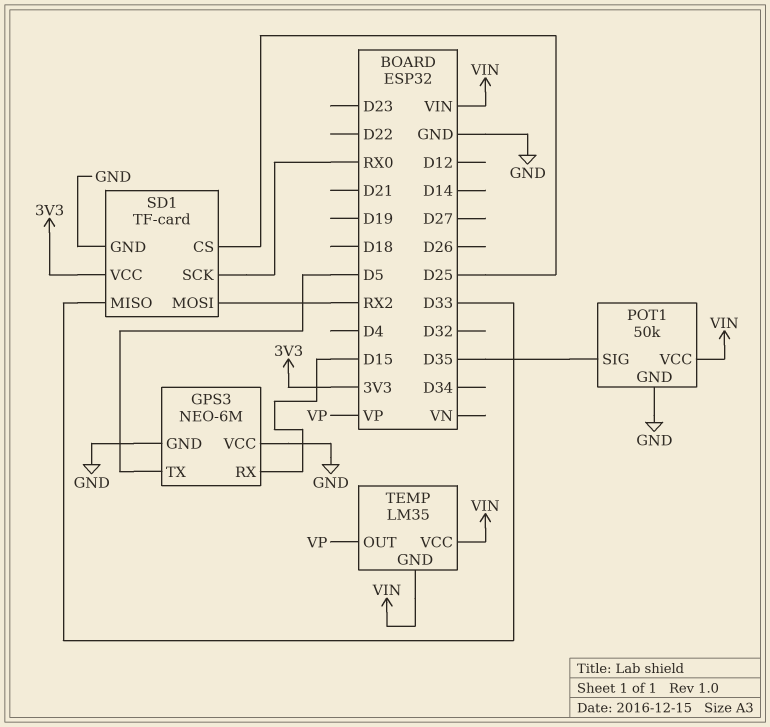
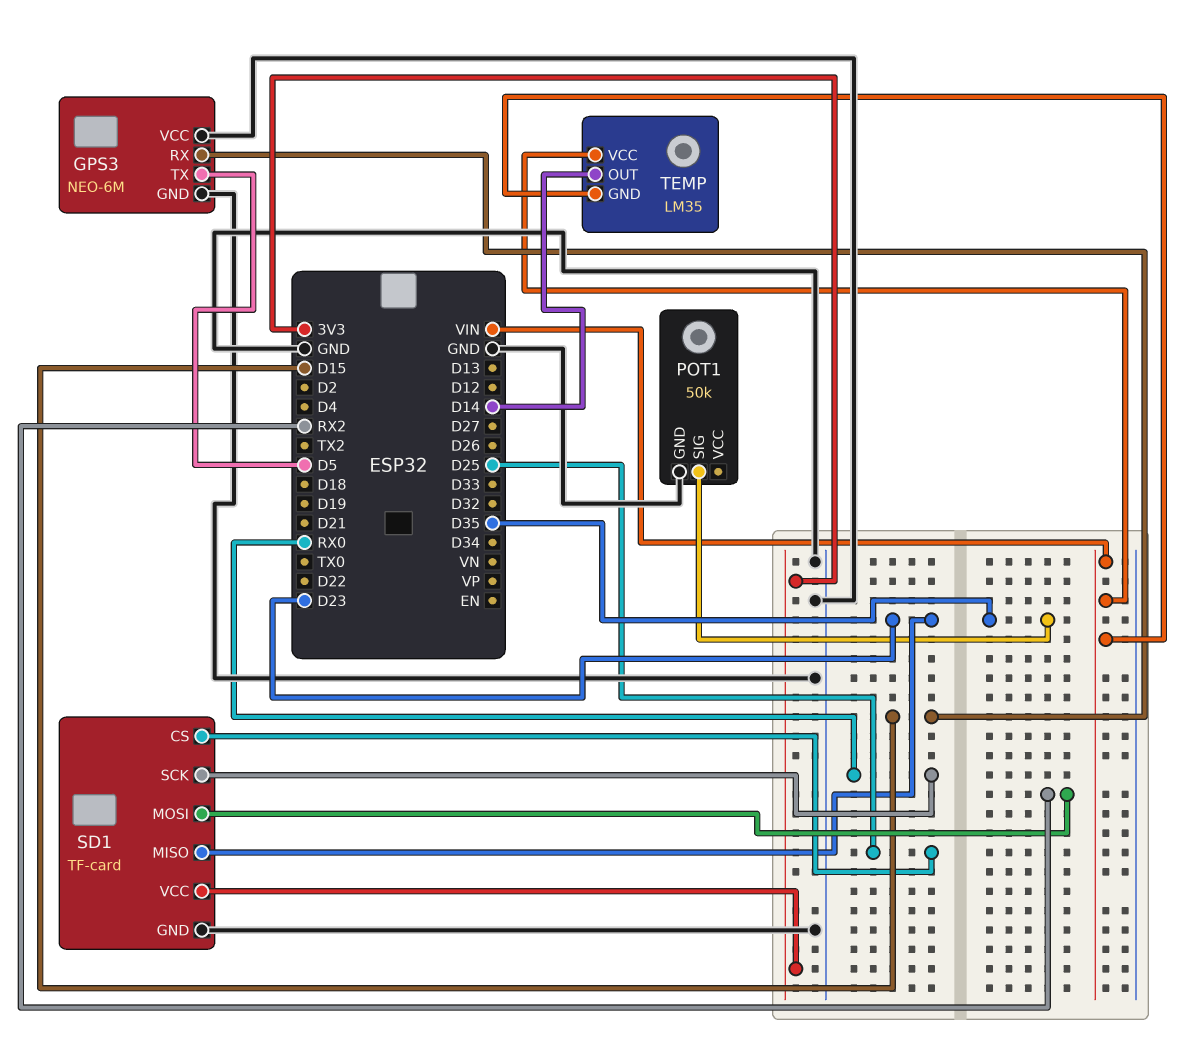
POT1 pin VCC: VIN -> none
SD1 pin MISO: D33 -> D23
TEMP pin OUT: VP -> D14

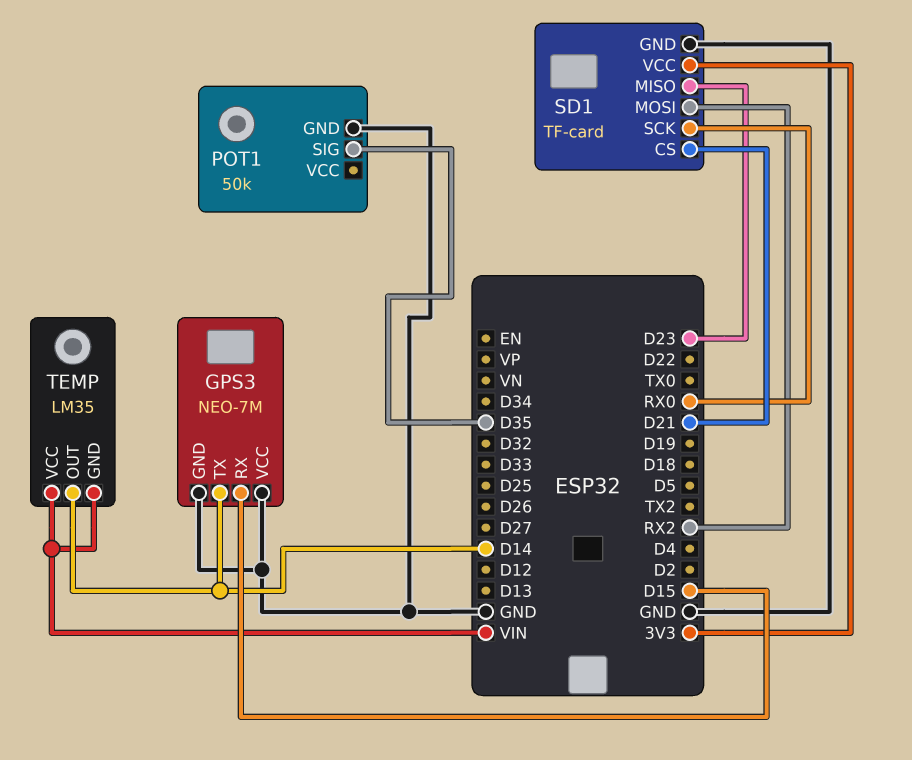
GPS3: NEO-6M -> NEO-7M
GPS3 pin TX: D5 -> D14
SD1 pin CS: D25 -> D21

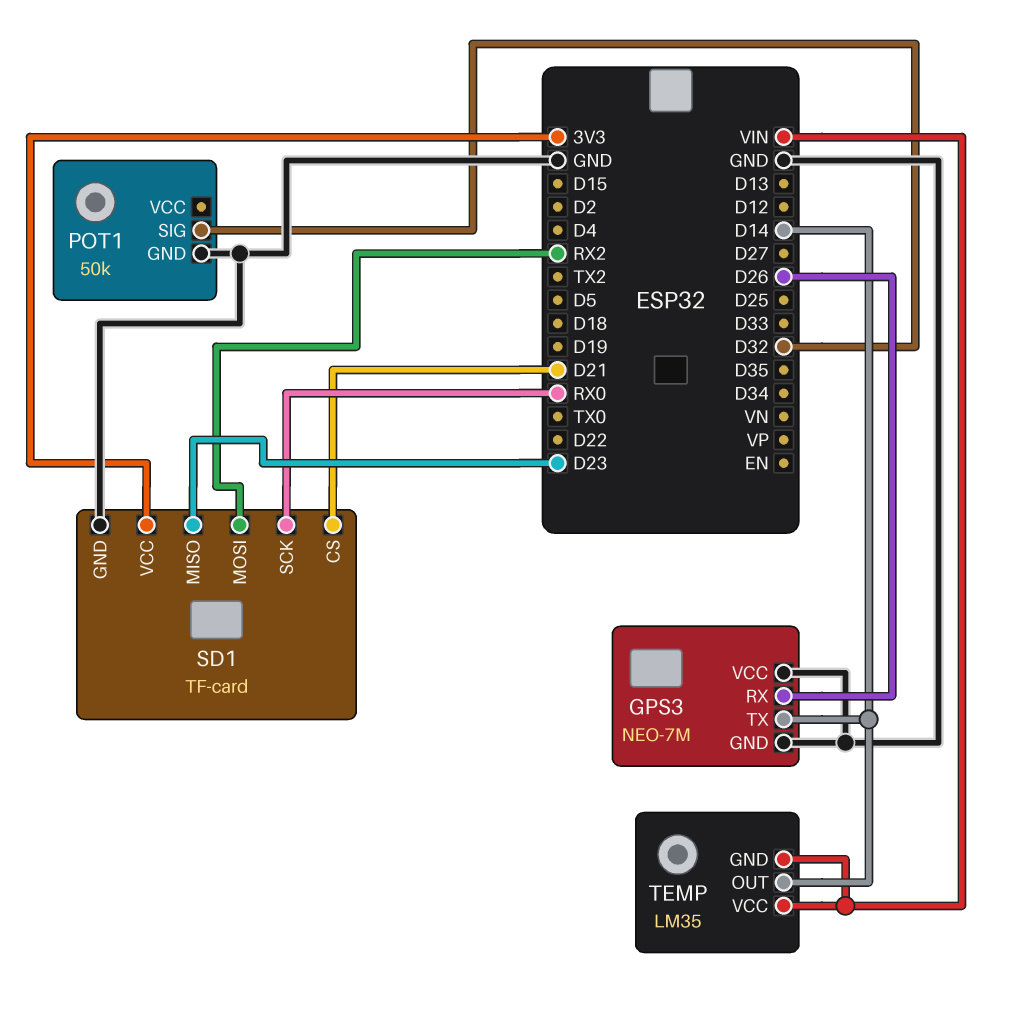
GPS3 pin RX: D15 -> D26
POT1 pin SIG: D35 -> D32

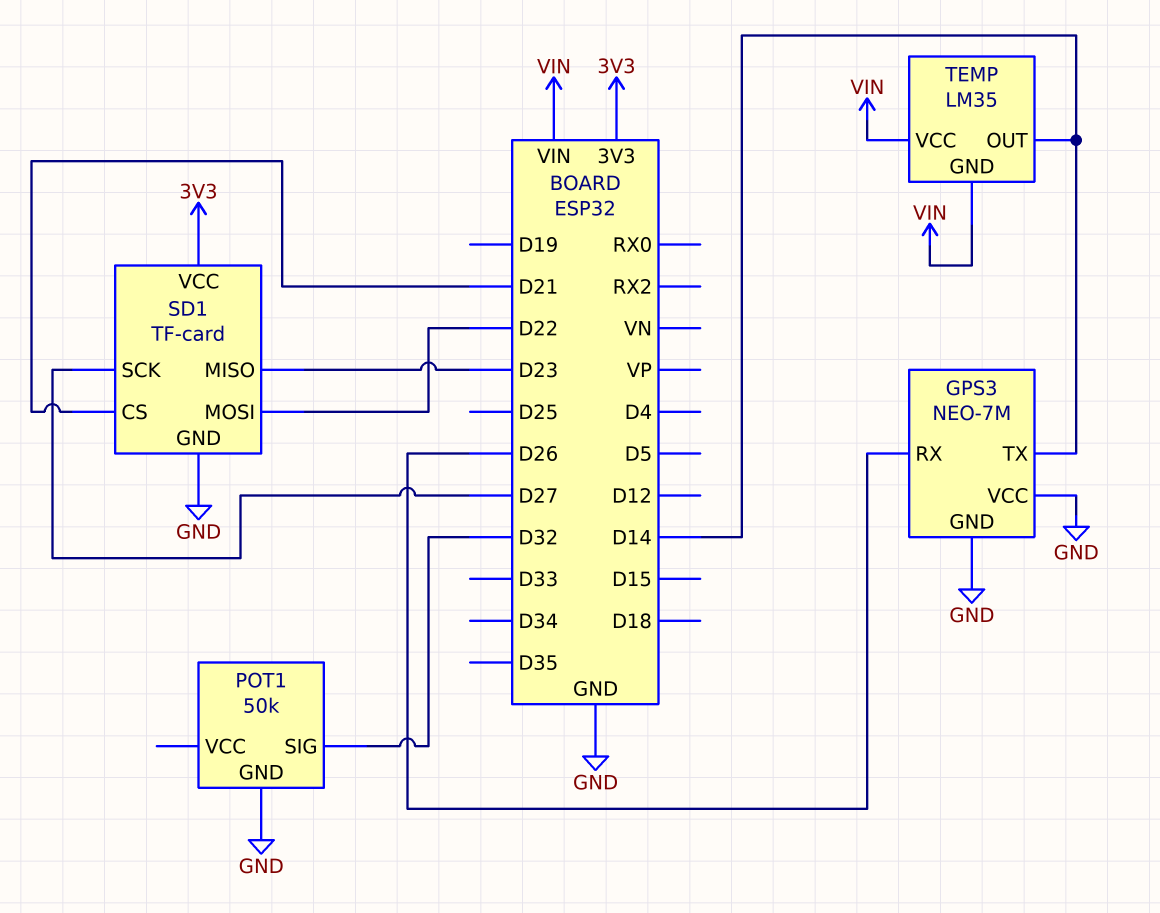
SD1 pin MOSI: RX2 -> D22
SD1 pin SCK: RX0 -> D27

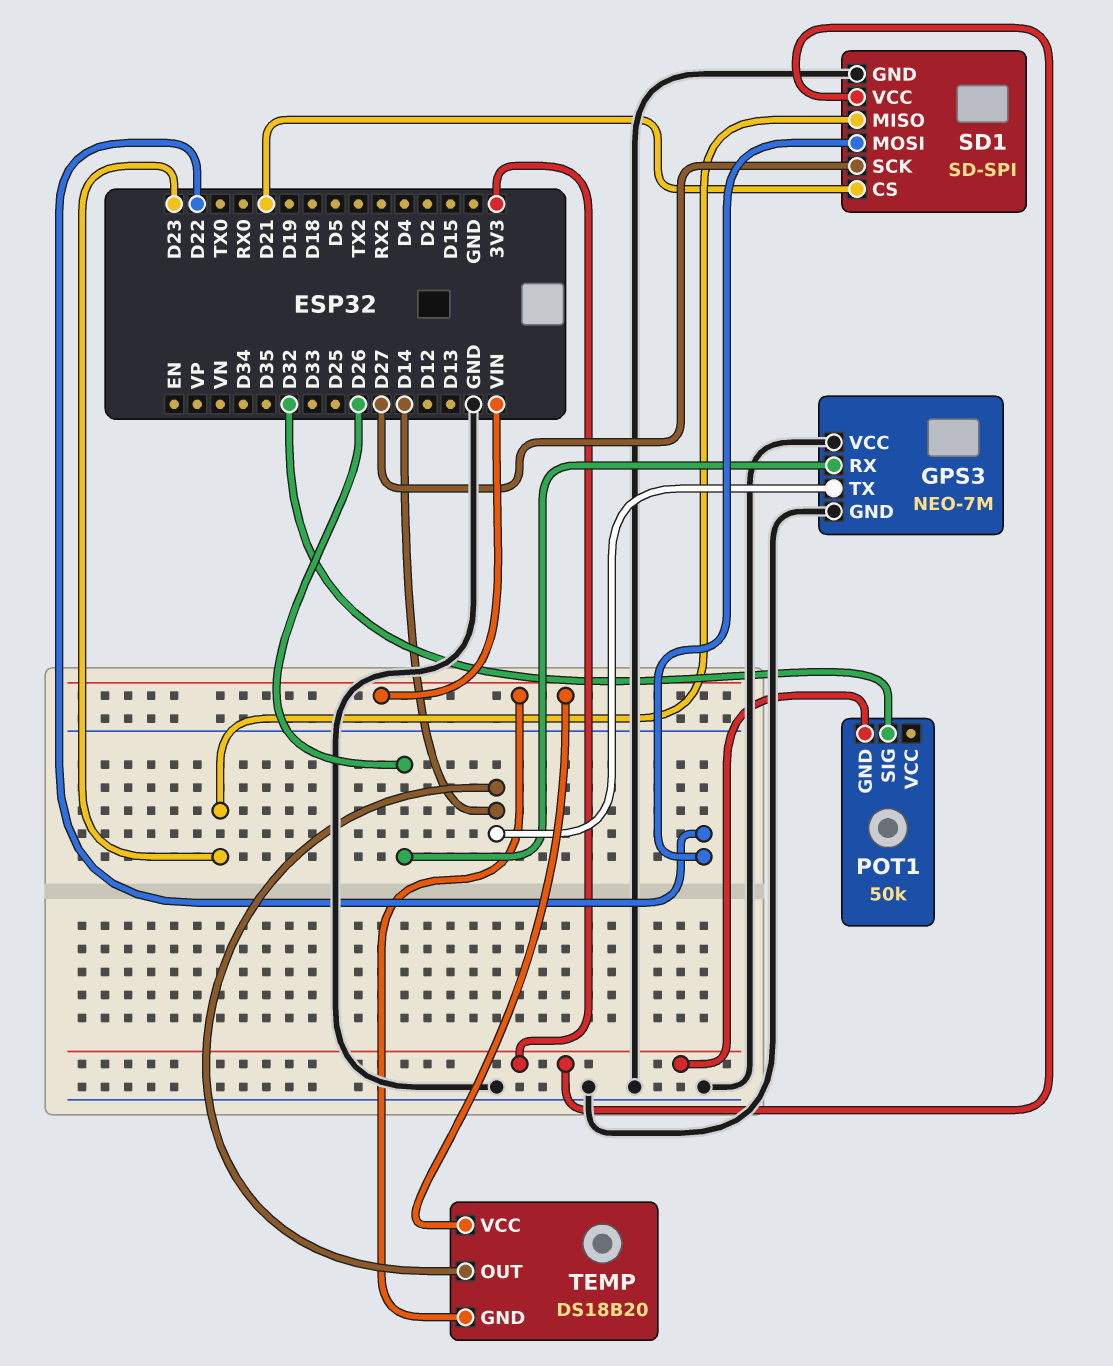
POT1 pin GND: GND -> 3V3
SD1: TF-card -> SD-SPI
TEMP: LM35 -> DS18B20

